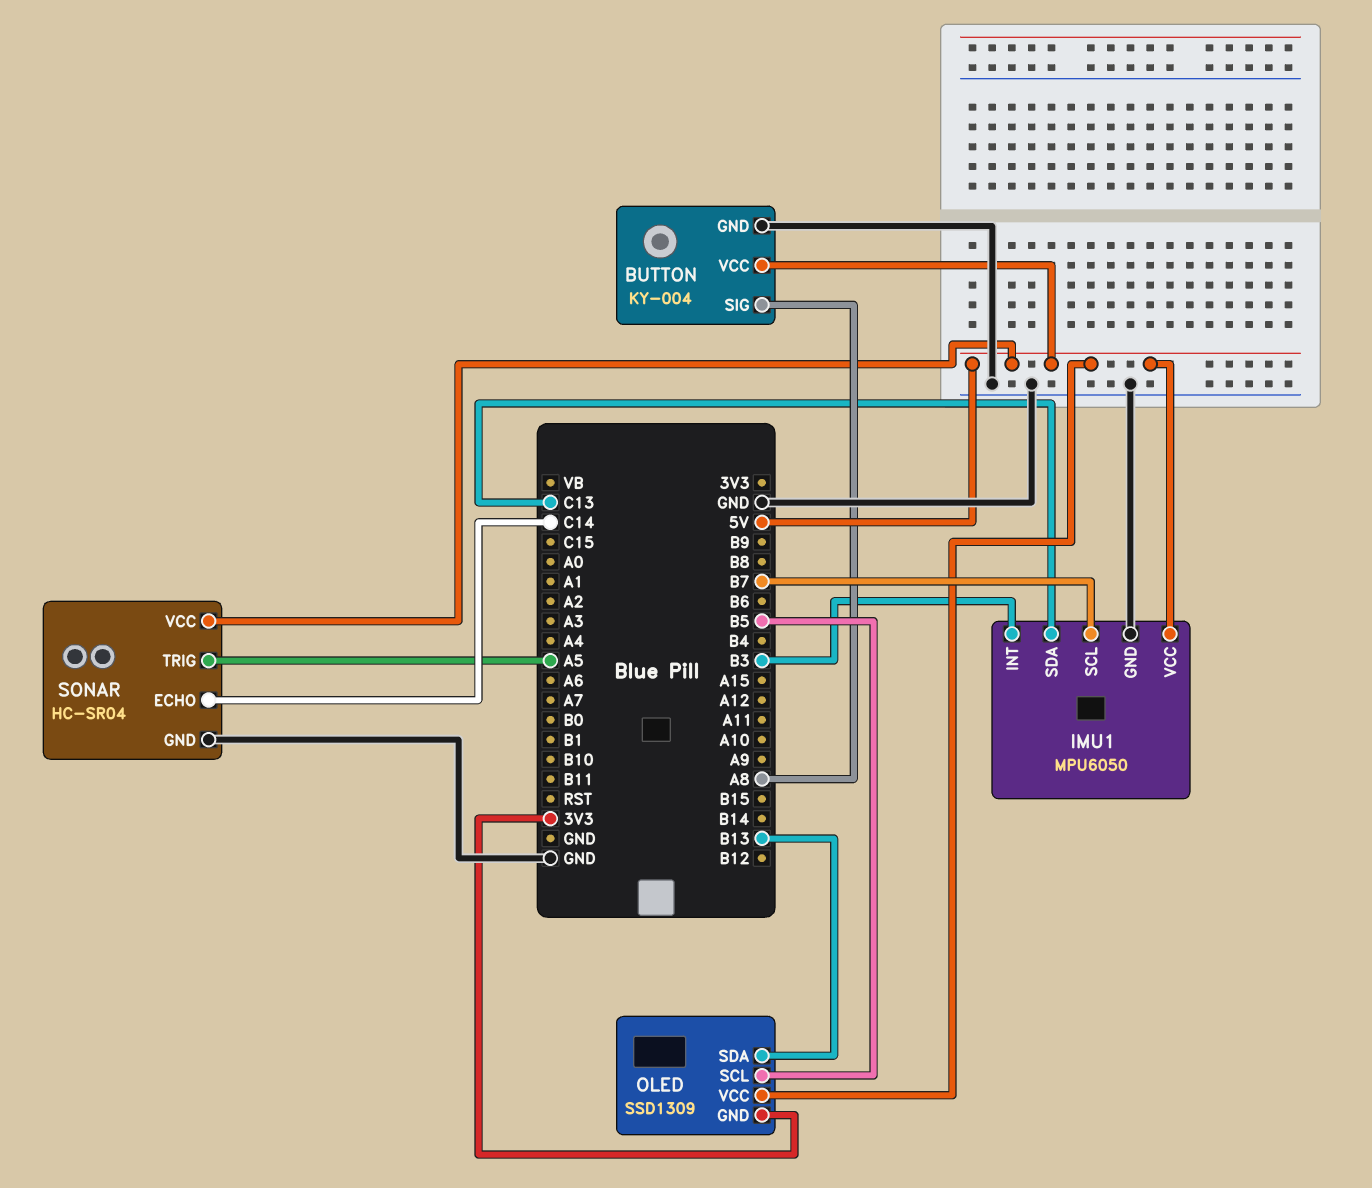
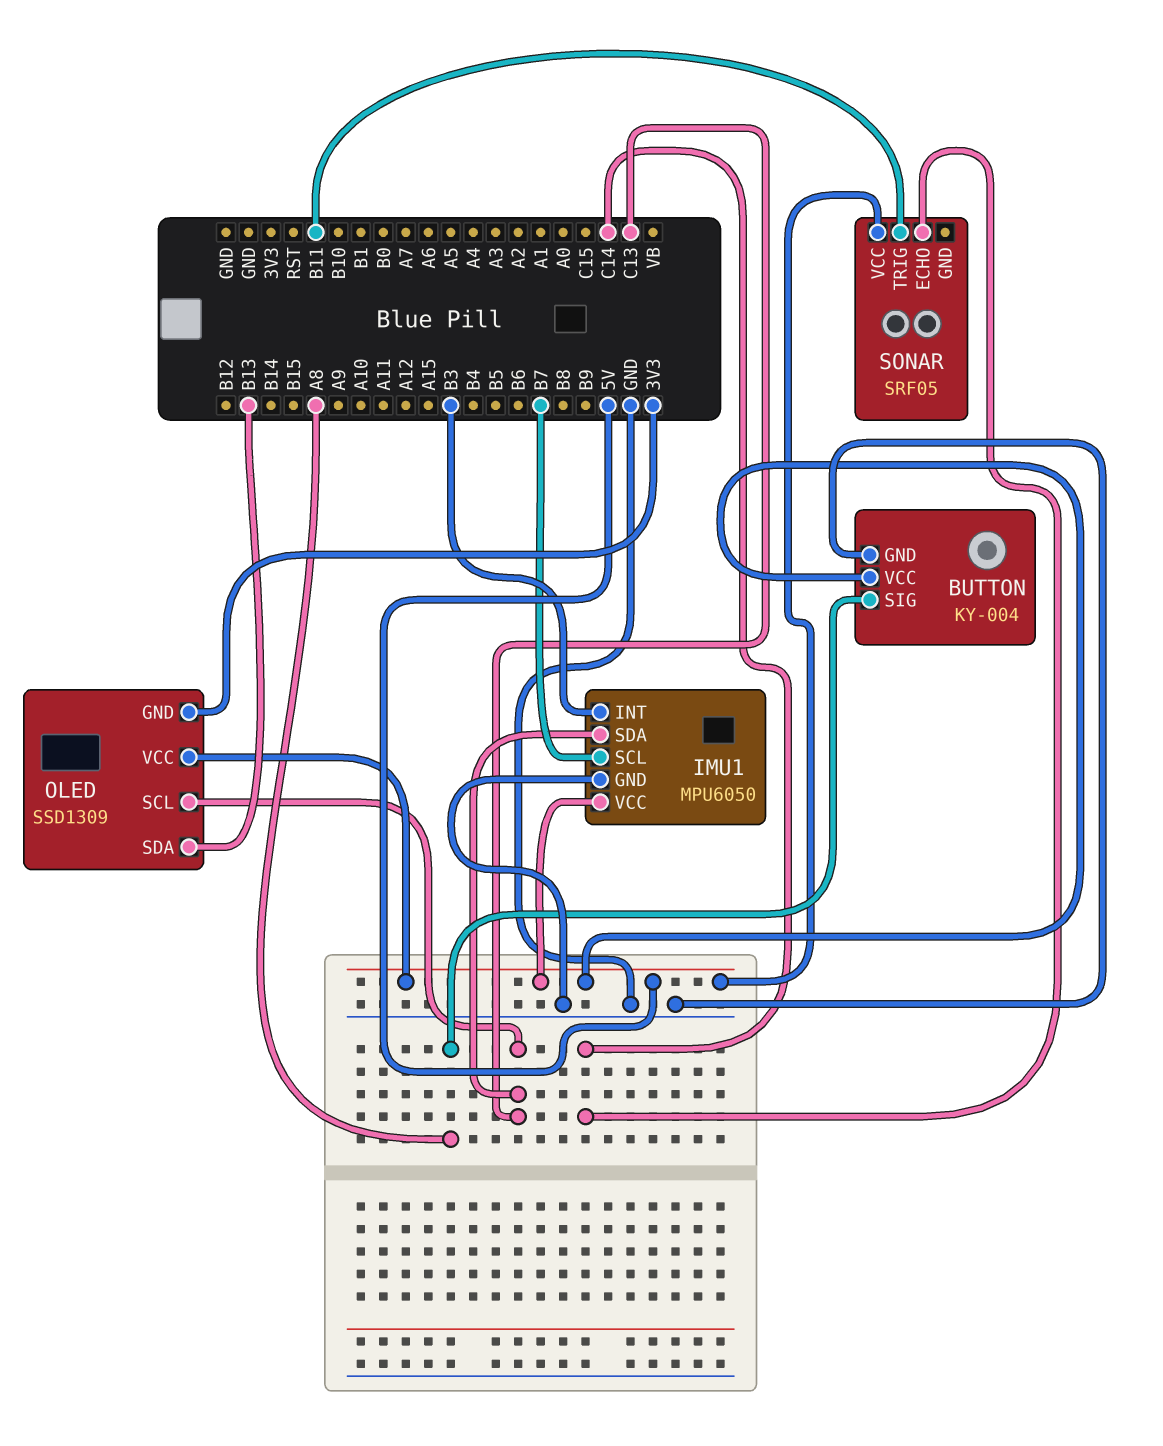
OLED pin SCL: B5 -> C13
SONAR: HC-SR04 -> SRF05
SONAR pin GND: GND -> none
SONAR pin TRIG: A5 -> B11

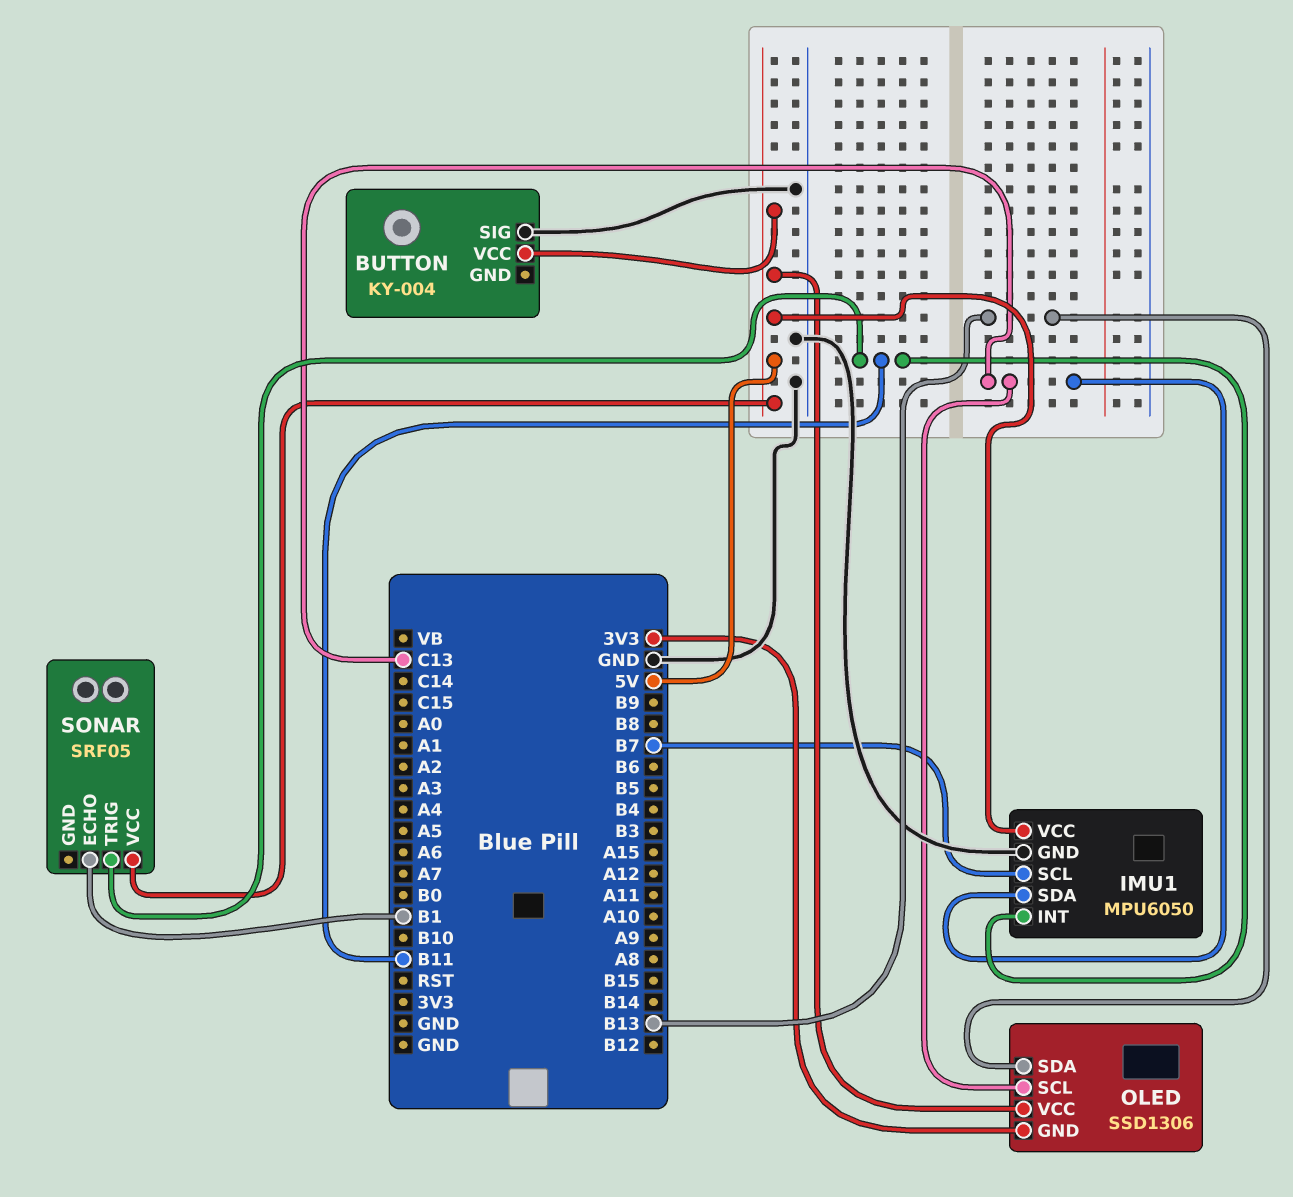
BUTTON pin GND: GND -> none
BUTTON pin SIG: A8 -> GND
IMU1 pin INT: B3 -> B11
OLED: SSD1309 -> SSD1306
SONAR pin ECHO: C14 -> B1

